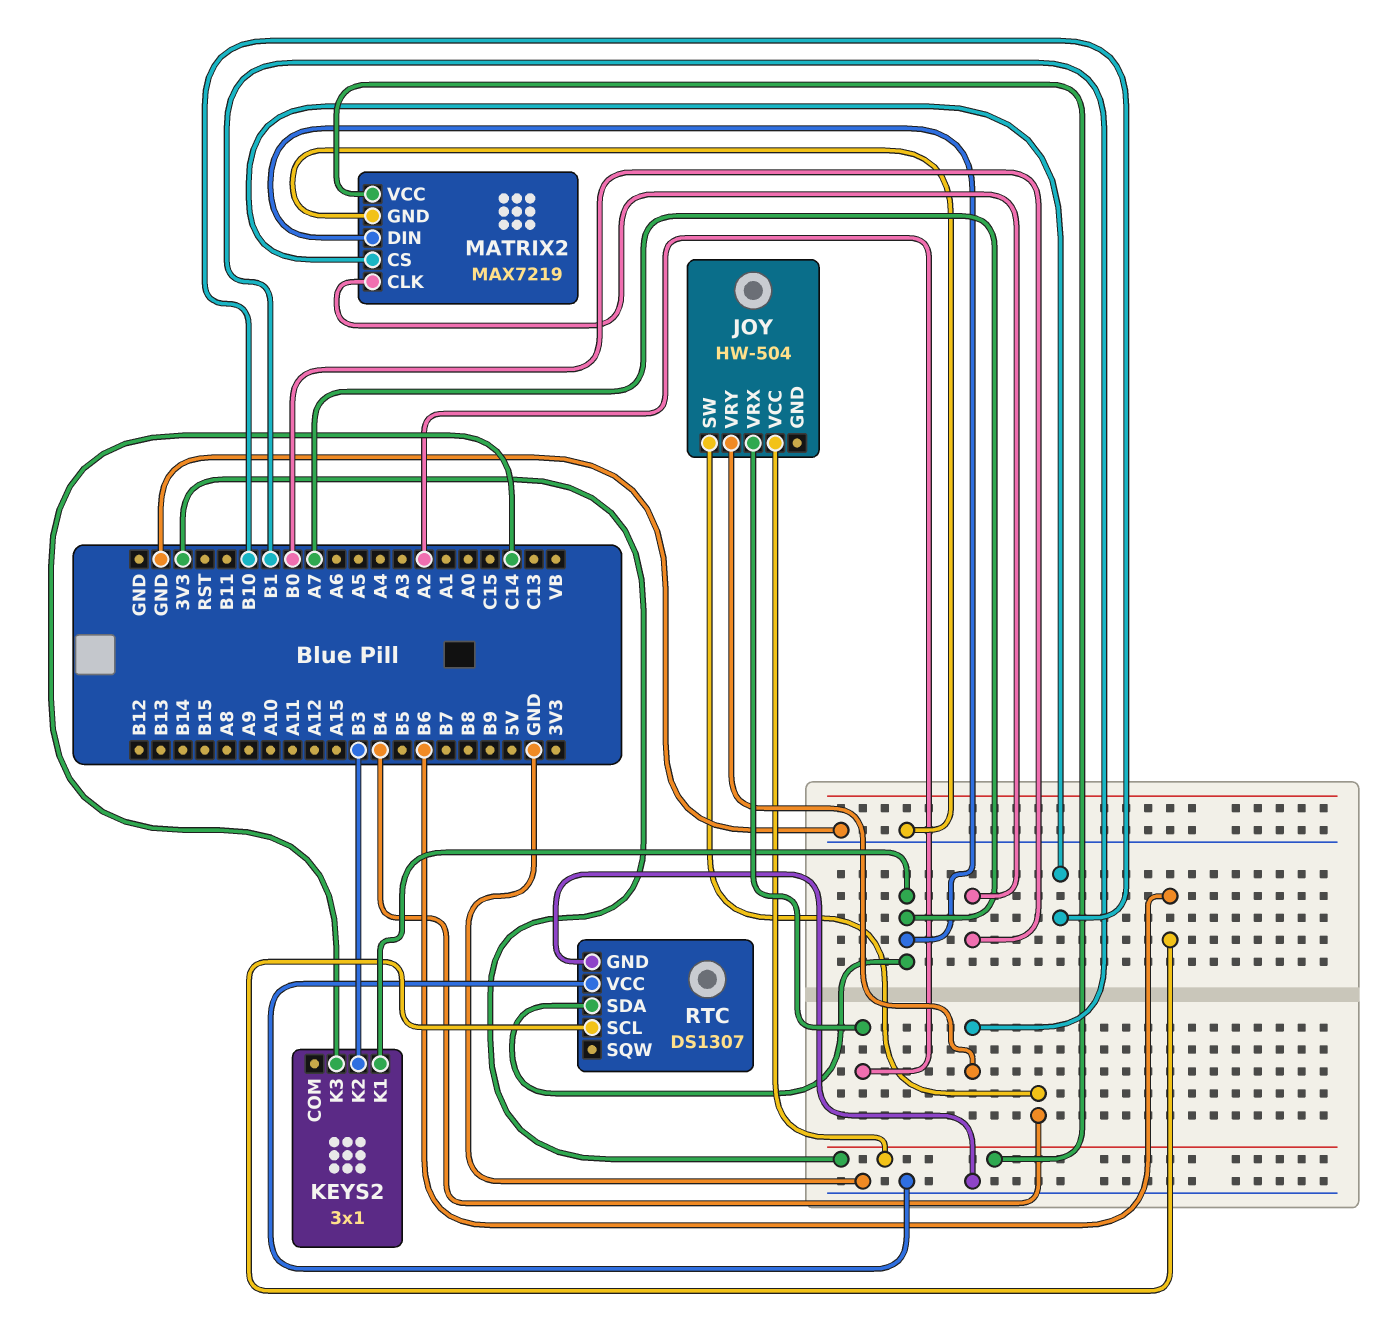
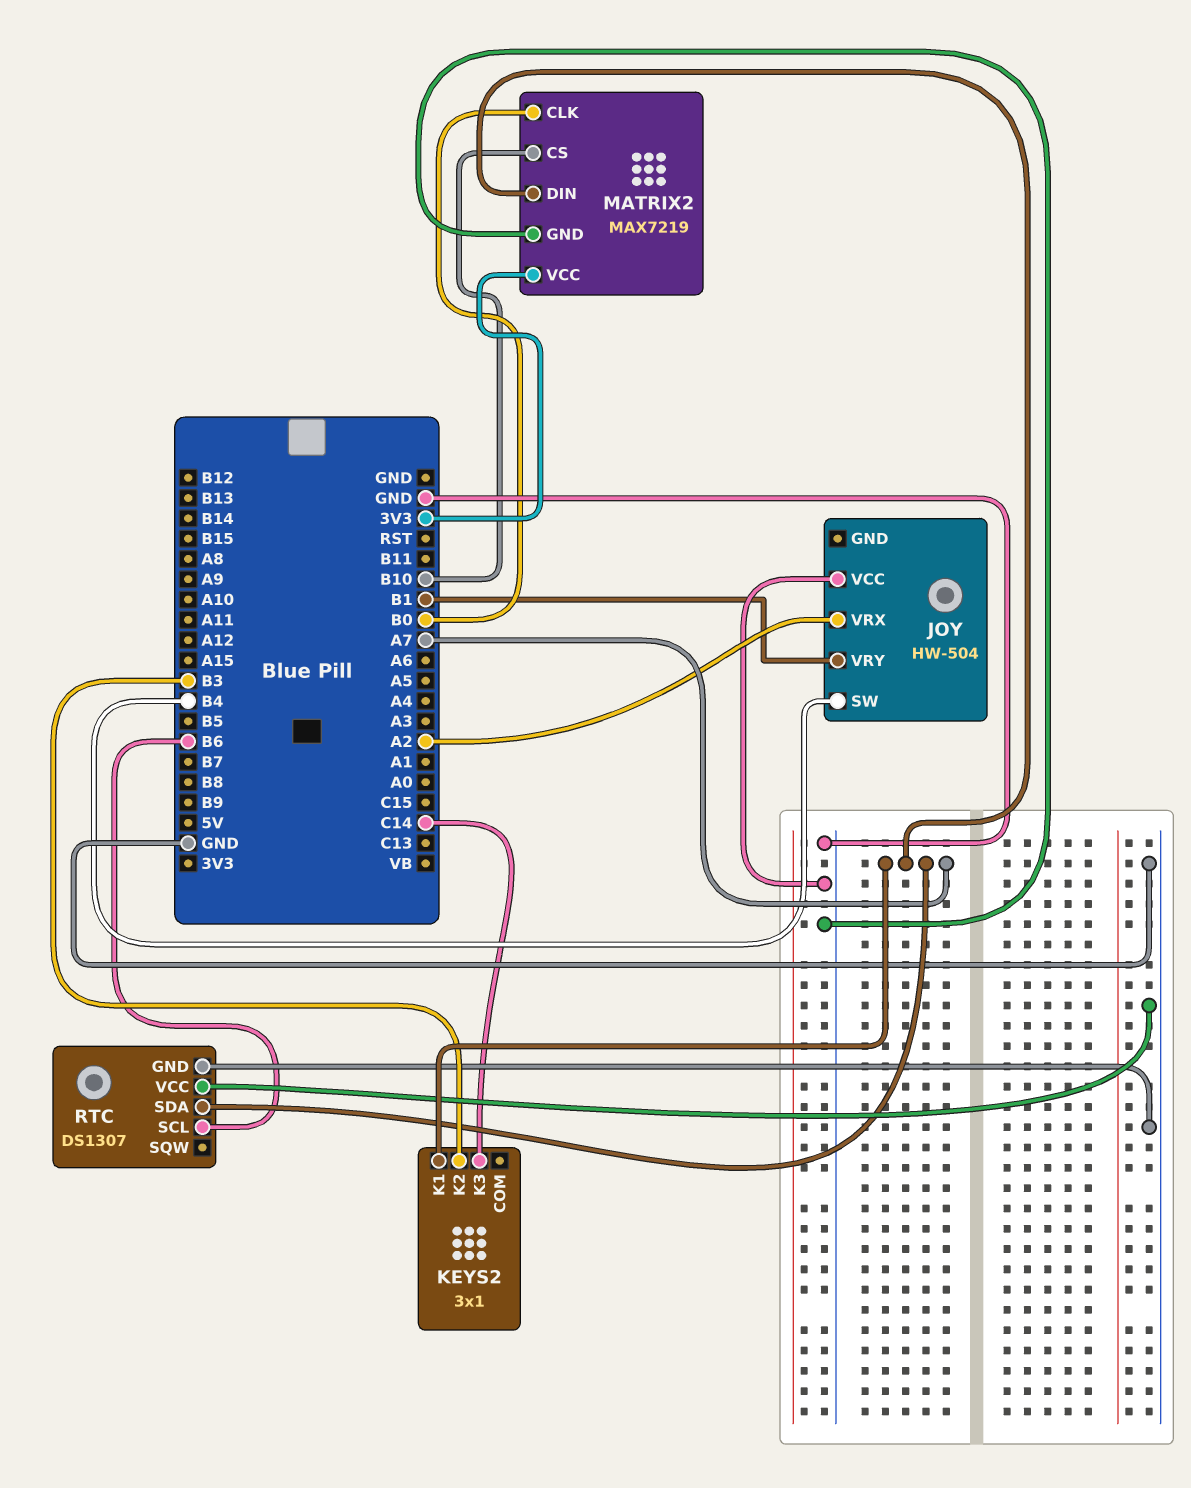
JOY pin VCC: 3V3 -> GND

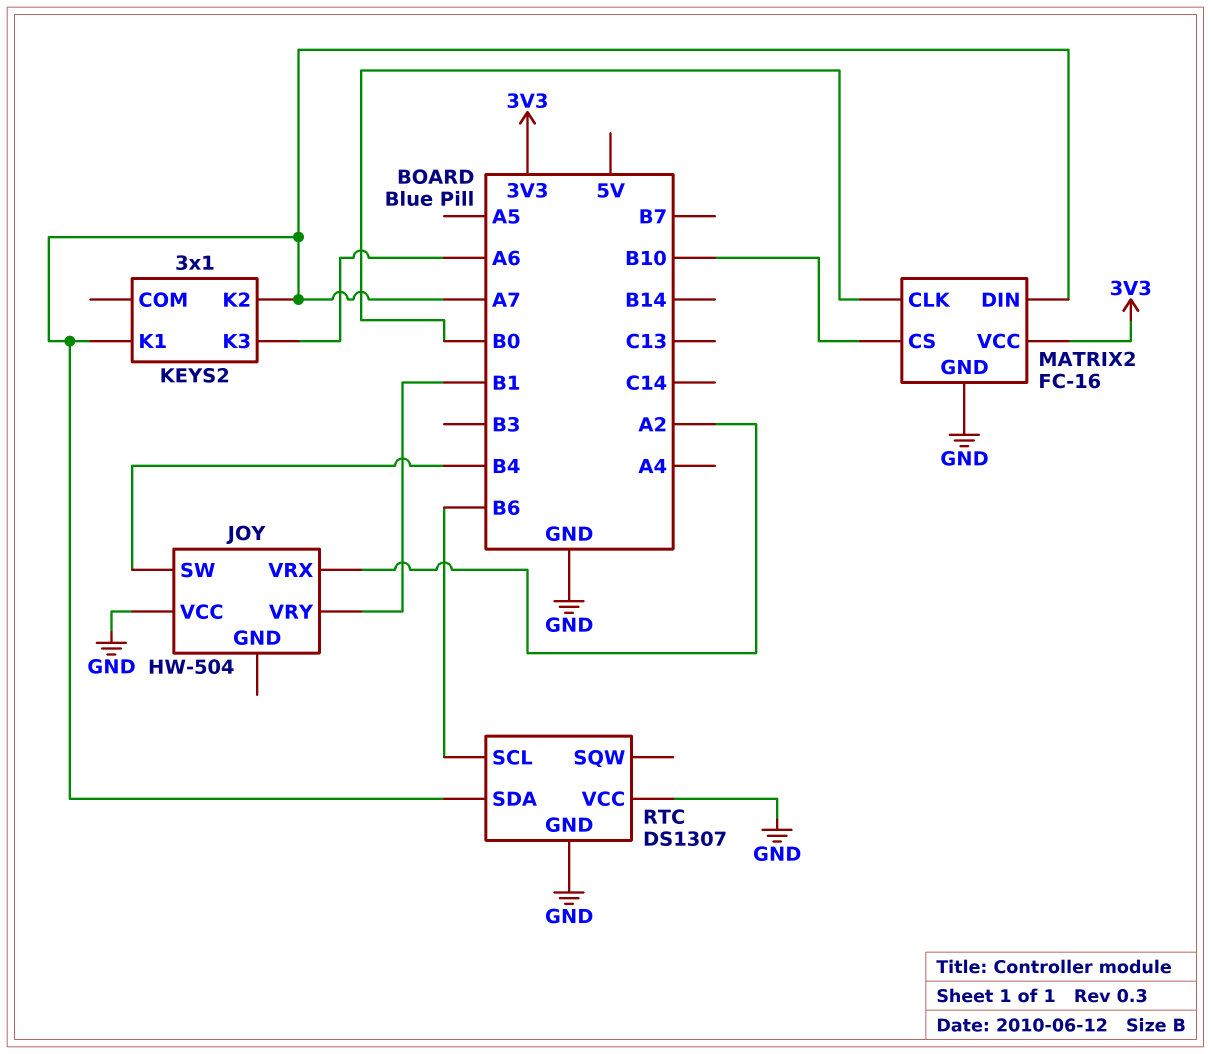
KEYS2 pin K2: B3 -> A7
KEYS2 pin K3: C14 -> A6
MATRIX2: MAX7219 -> FC-16

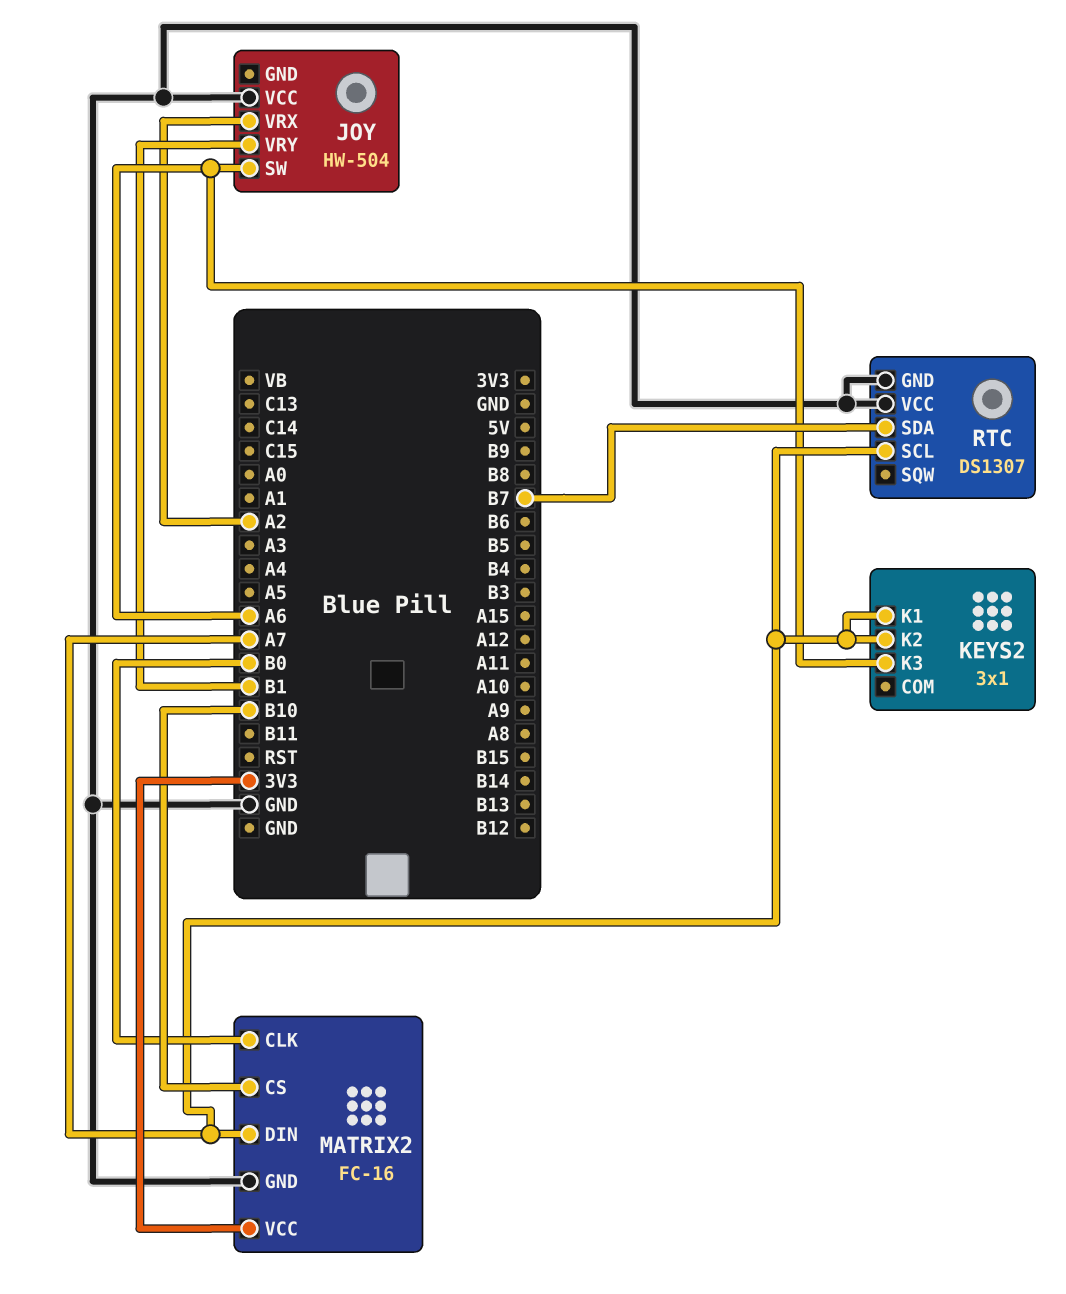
JOY pin SW: B4 -> A6
RTC pin SCL: B6 -> A7
RTC pin SDA: A7 -> B7

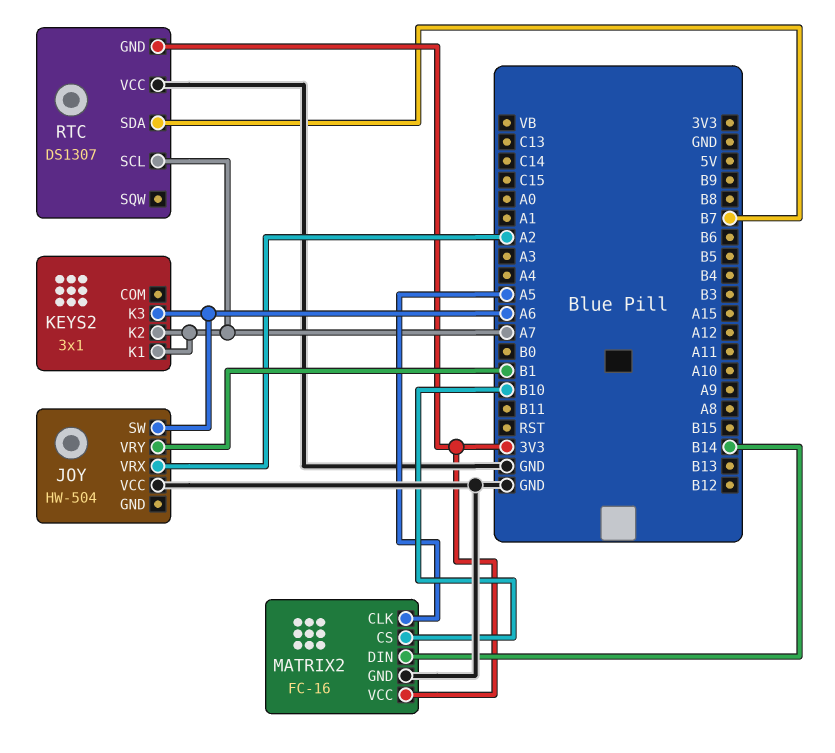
MATRIX2 pin CLK: B0 -> A5
MATRIX2 pin DIN: A7 -> B14
RTC pin GND: GND -> 3V3

